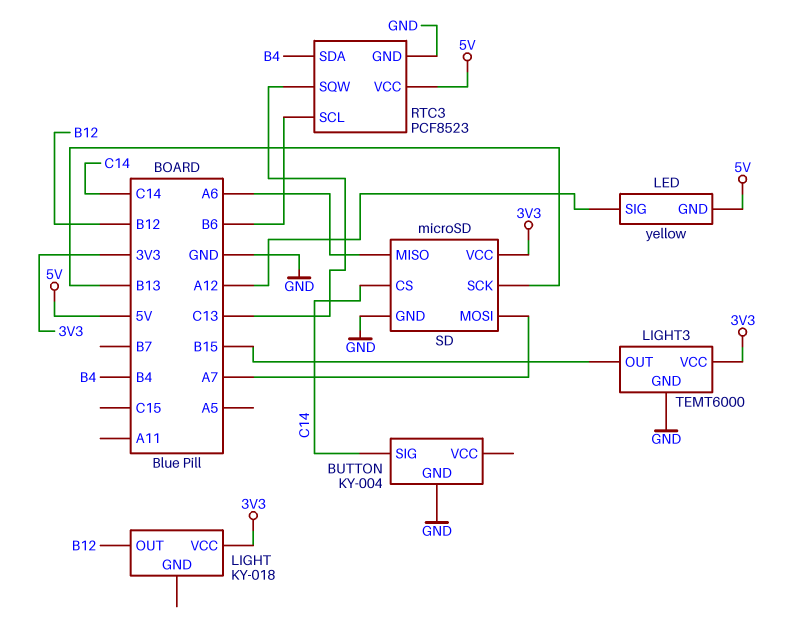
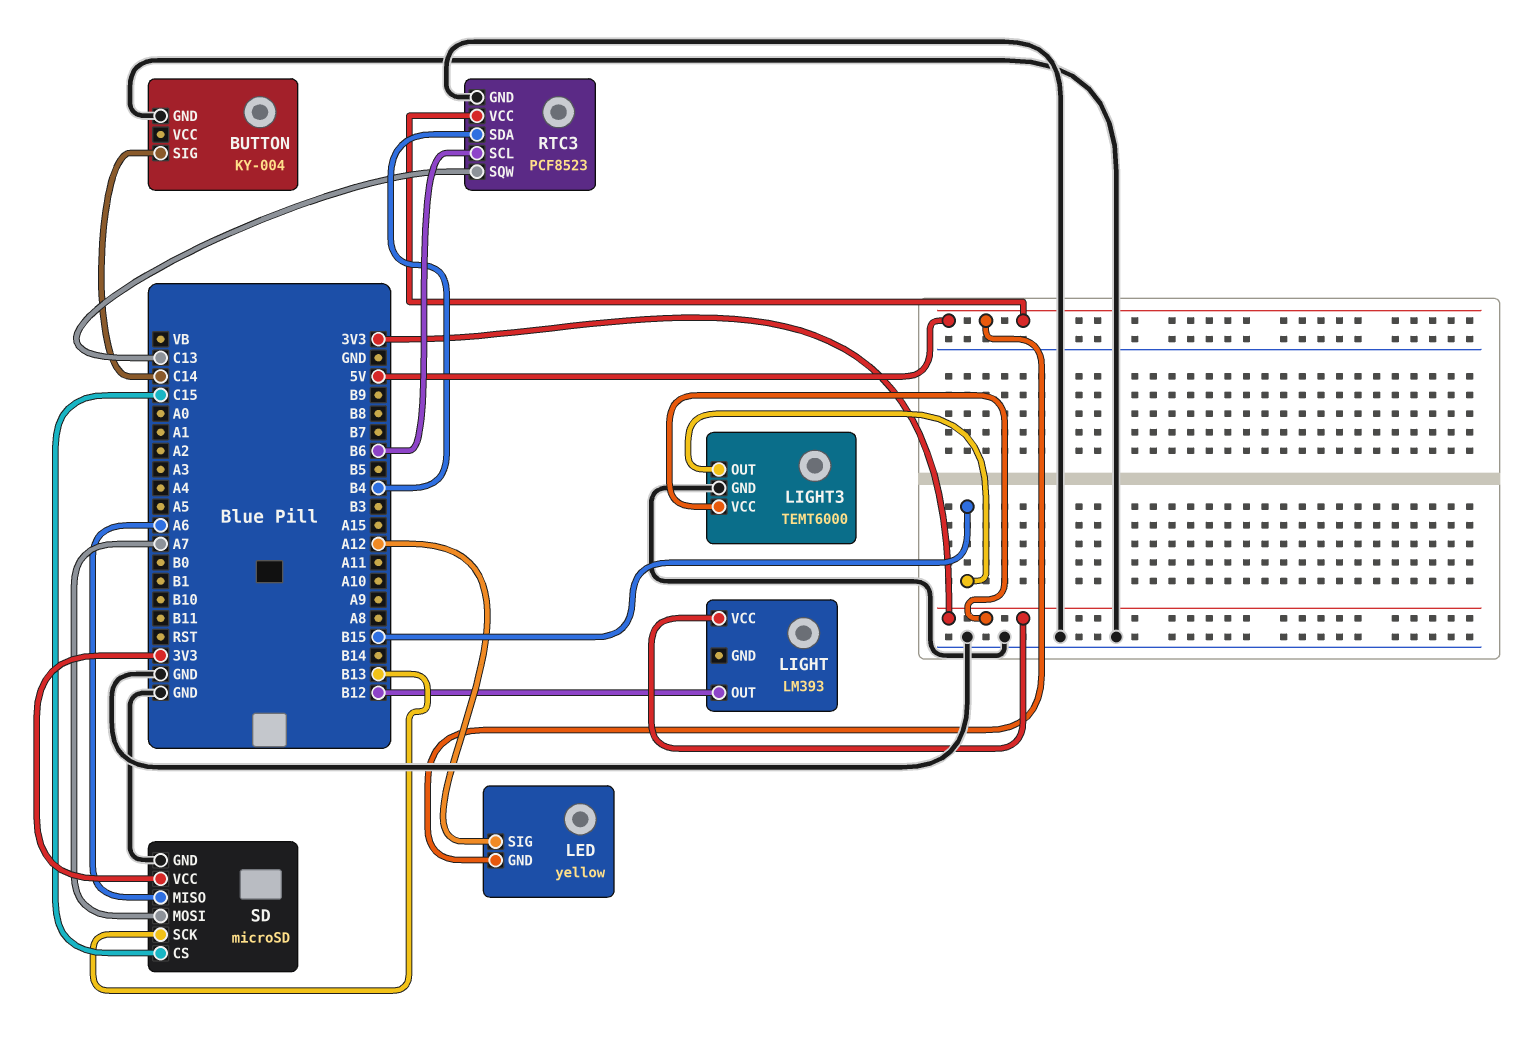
LIGHT: KY-018 -> LM393
SD pin CS: C14 -> C15

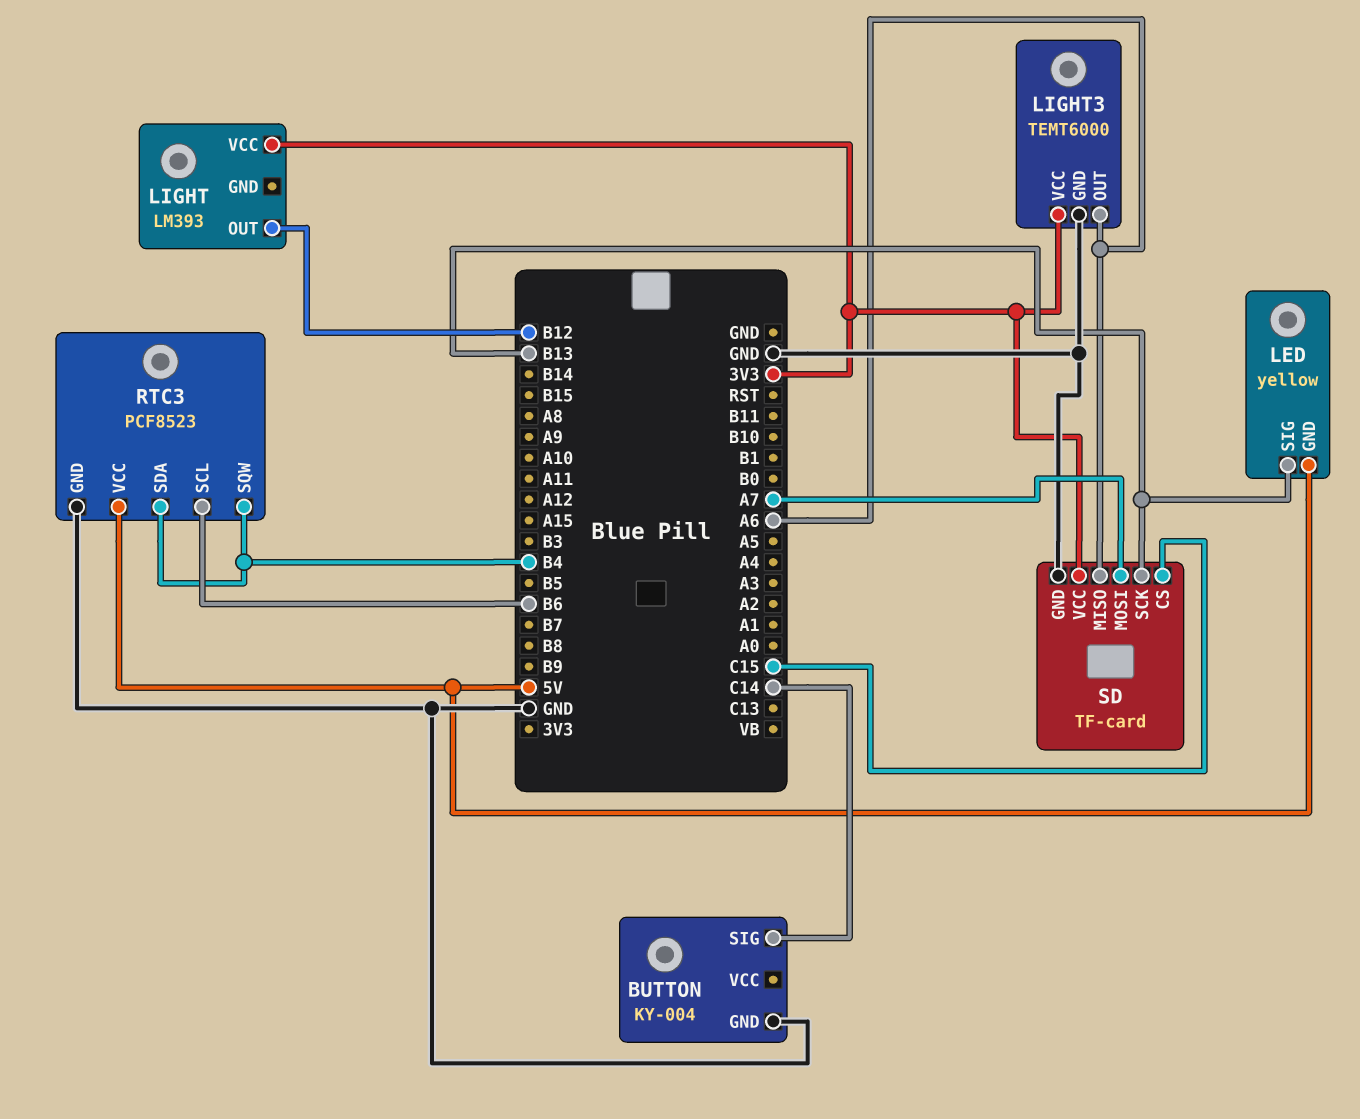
LED pin SIG: A12 -> B13
LIGHT3 pin OUT: B15 -> A6
RTC3 pin SQW: C13 -> B4
SD: microSD -> TF-card

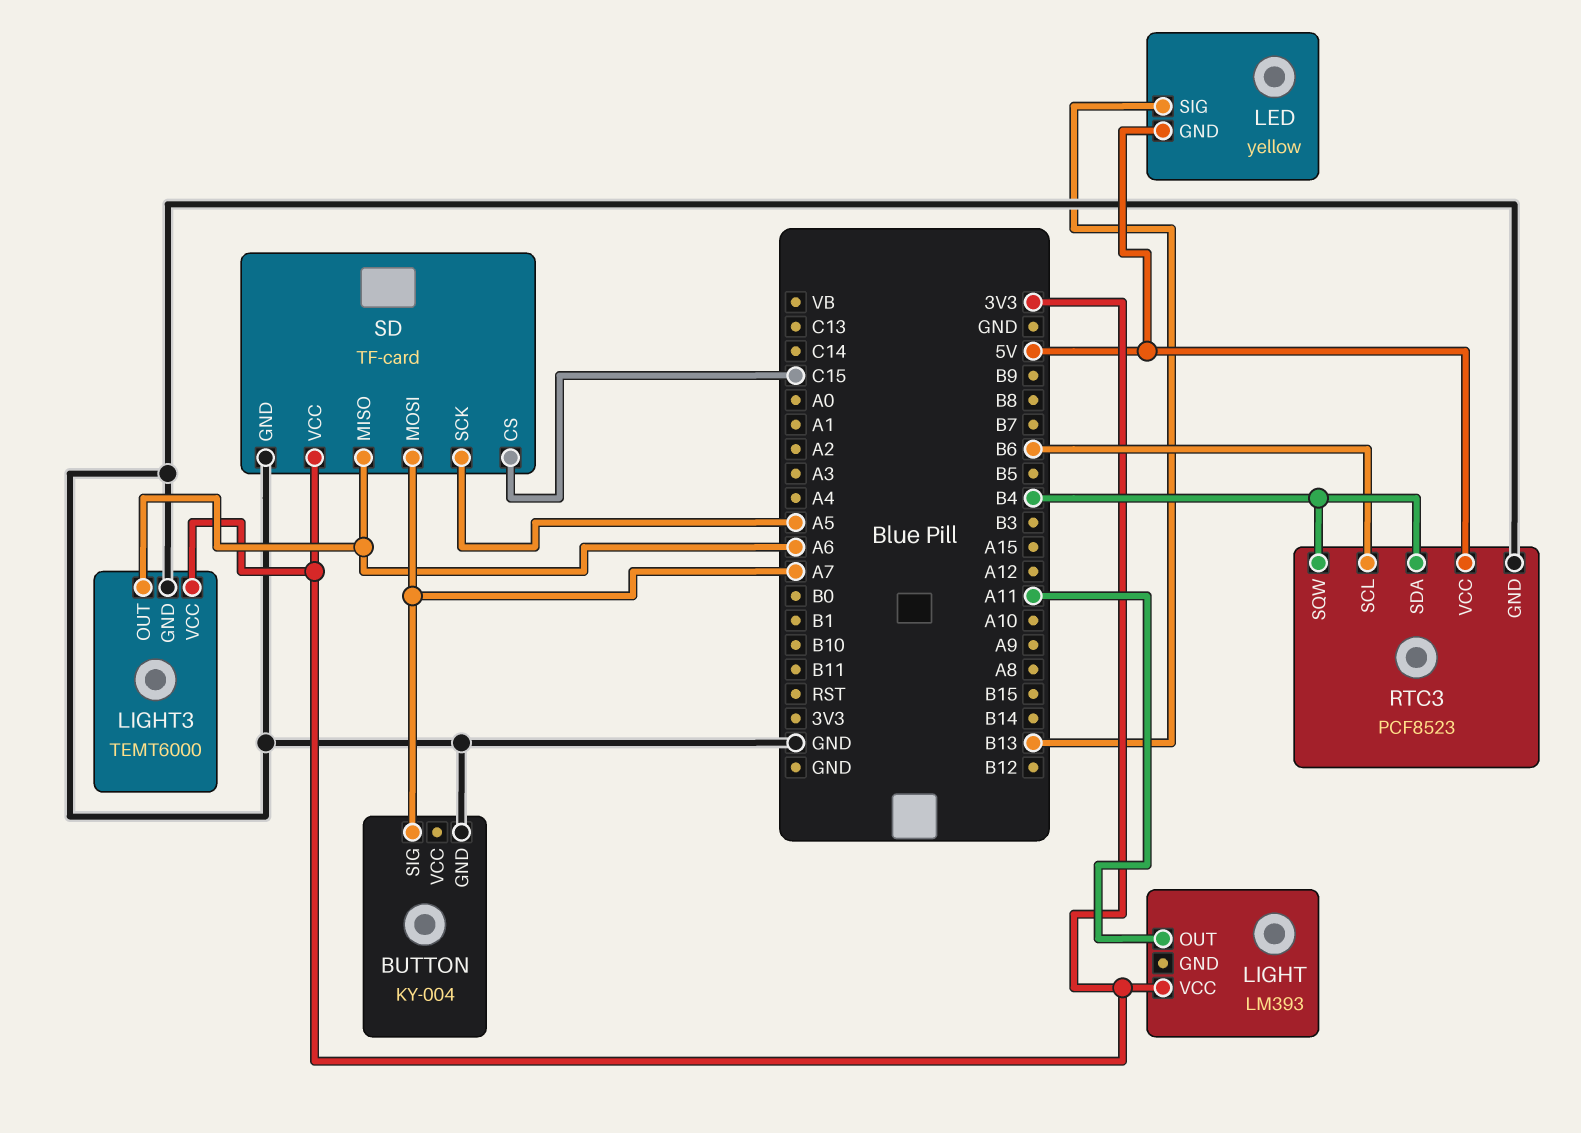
BUTTON pin SIG: C14 -> A7
LIGHT pin OUT: B12 -> A11
SD pin SCK: B13 -> A5

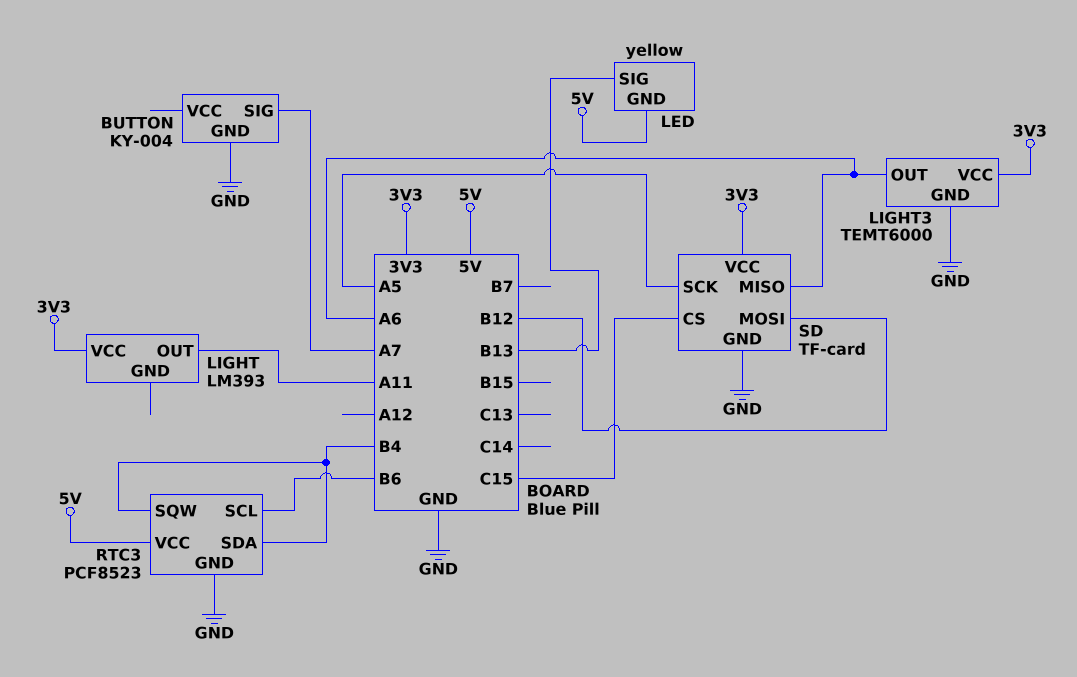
SD pin MOSI: A7 -> B12

